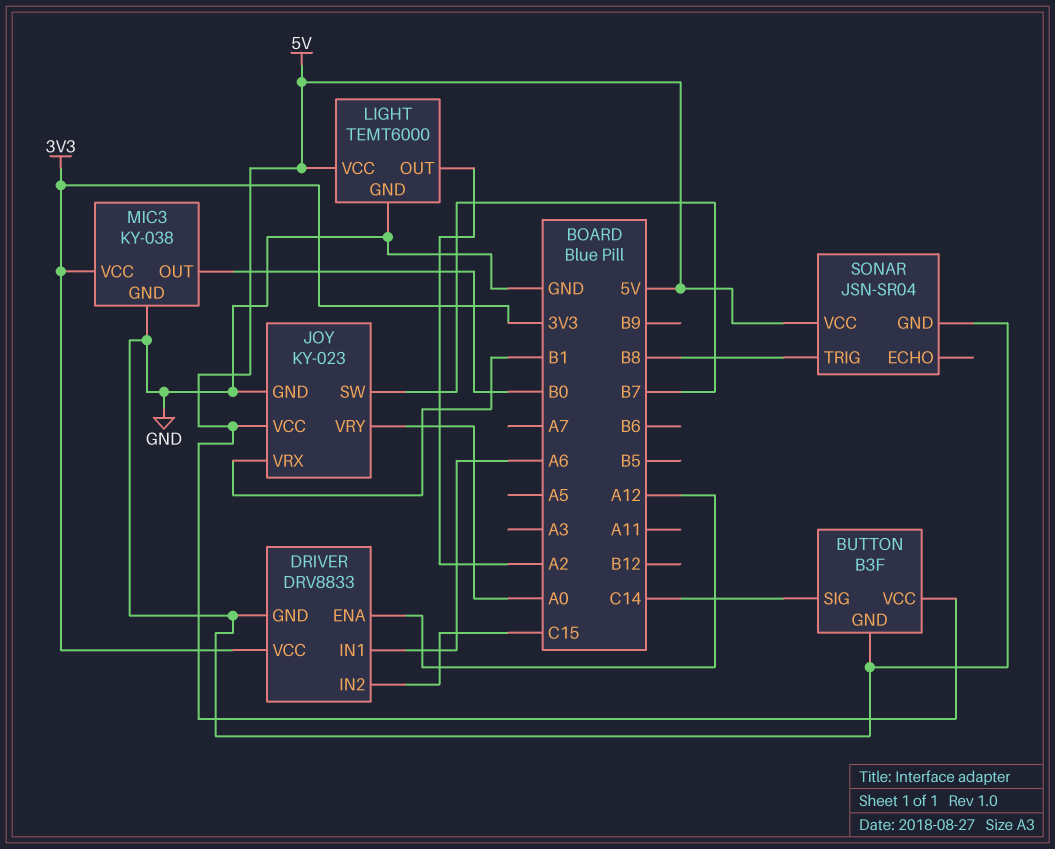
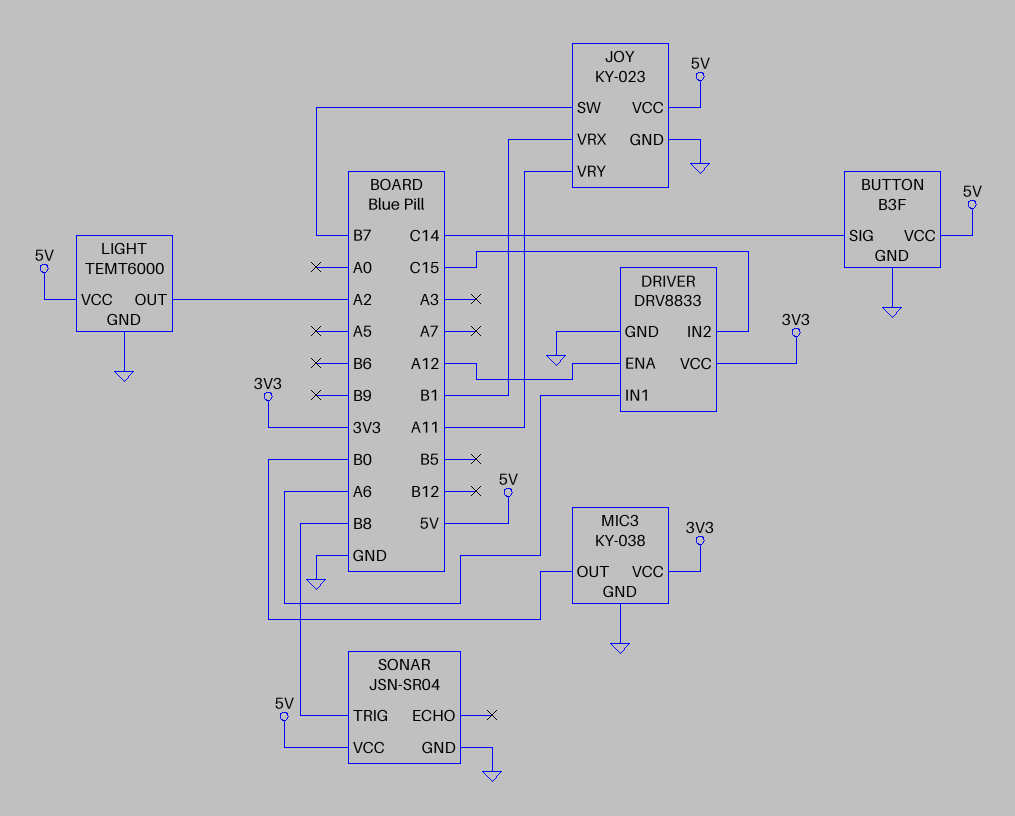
JOY pin VRY: A0 -> A11

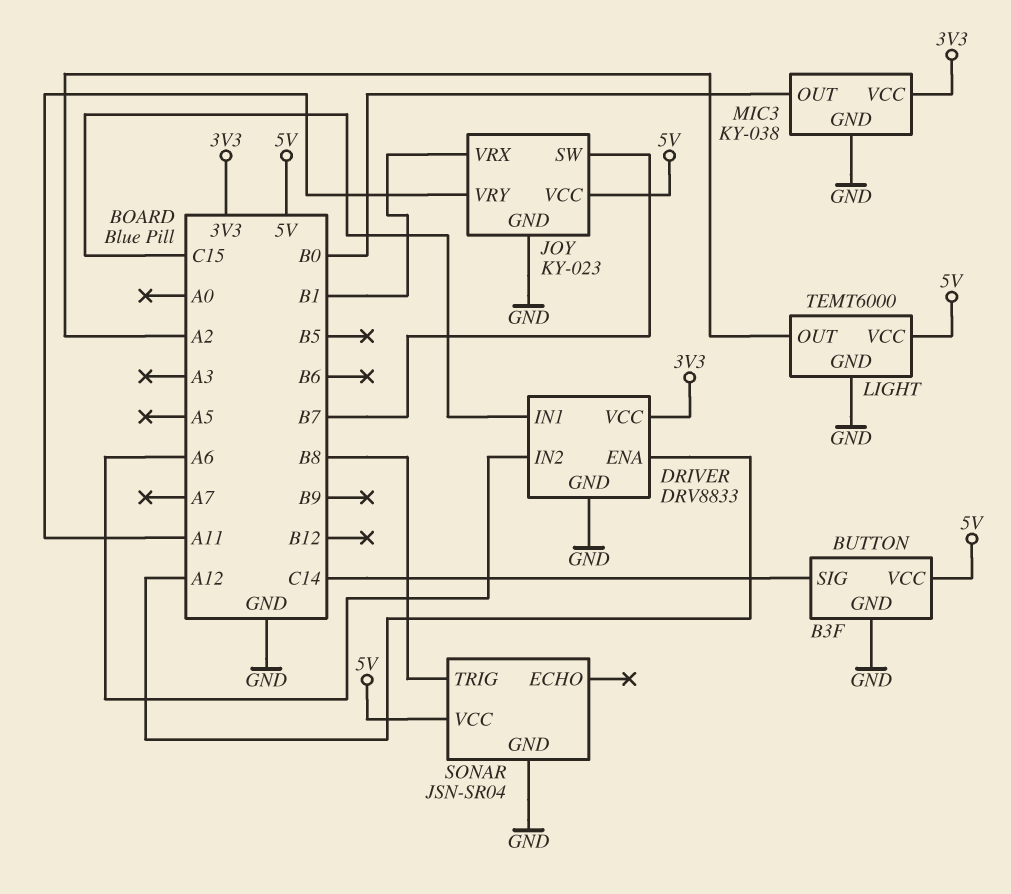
DRIVER pin IN1: A6 -> C15
DRIVER pin IN2: C15 -> A6

